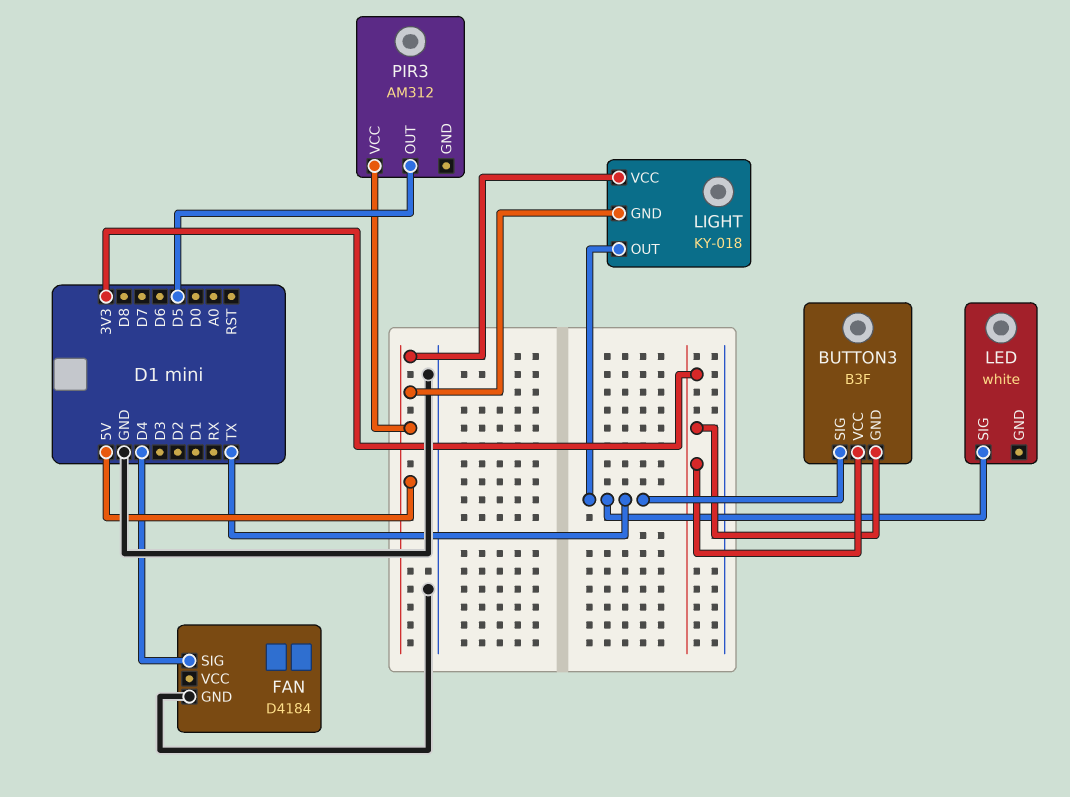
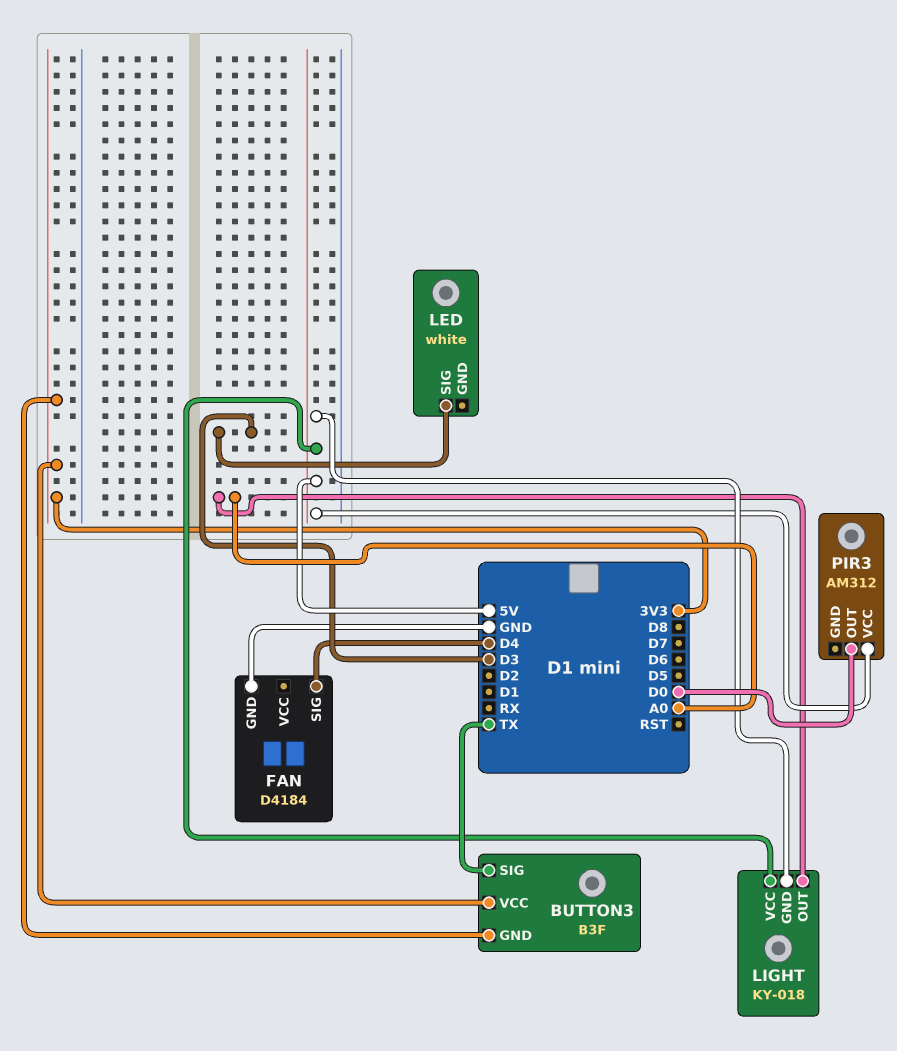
LED pin SIG: TX -> D3
LIGHT pin OUT: TX -> A0
PIR3 pin OUT: D5 -> D0

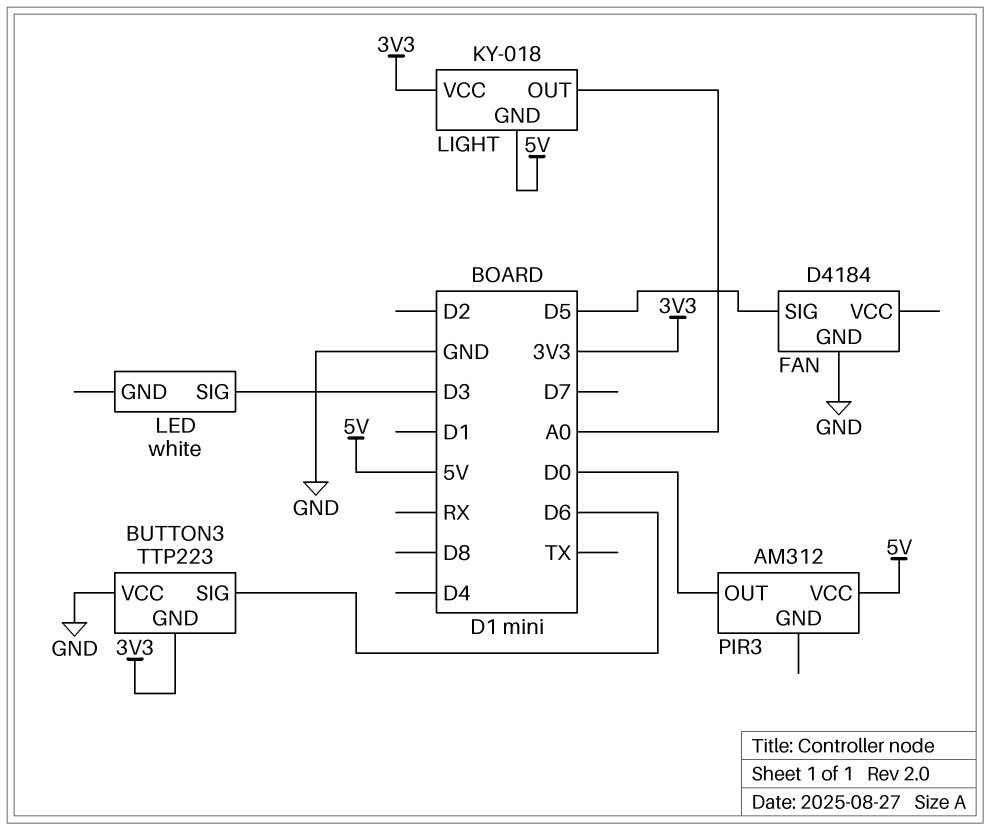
BUTTON3: B3F -> TTP223
BUTTON3 pin SIG: TX -> D6
BUTTON3 pin VCC: 3V3 -> GND
FAN pin SIG: D4 -> D5
LIGHT pin VCC: 5V -> 3V3

